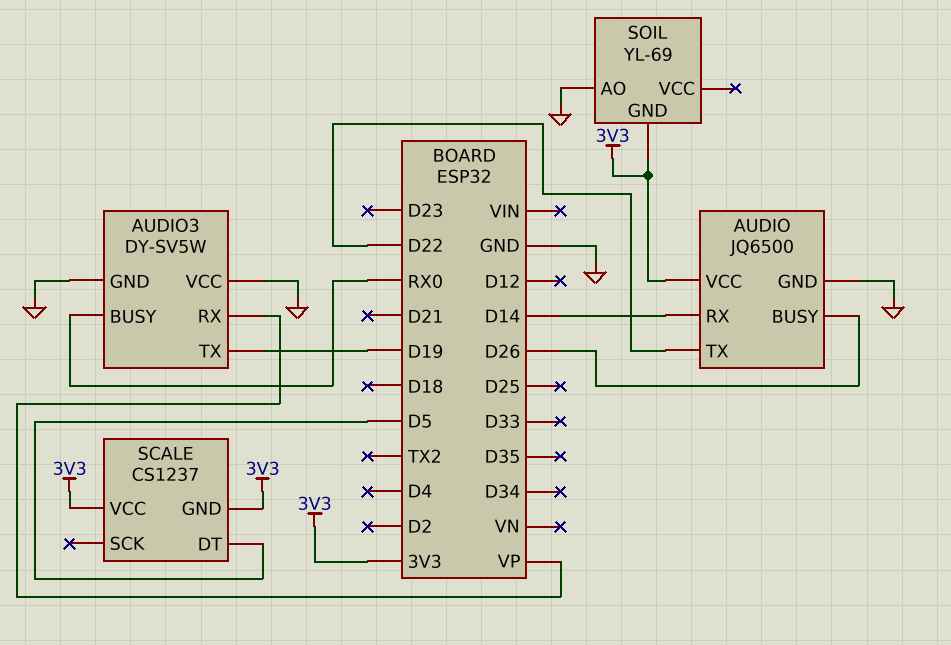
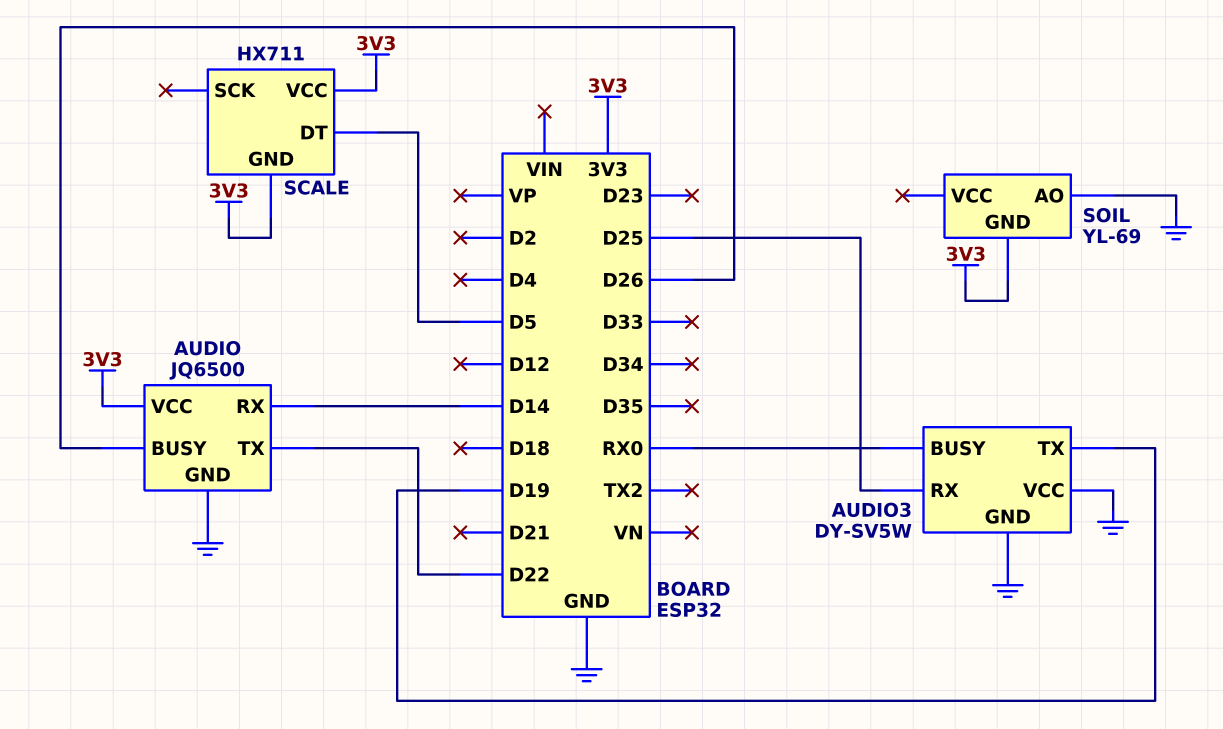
AUDIO3 pin RX: VP -> D25
SCALE: CS1237 -> HX711

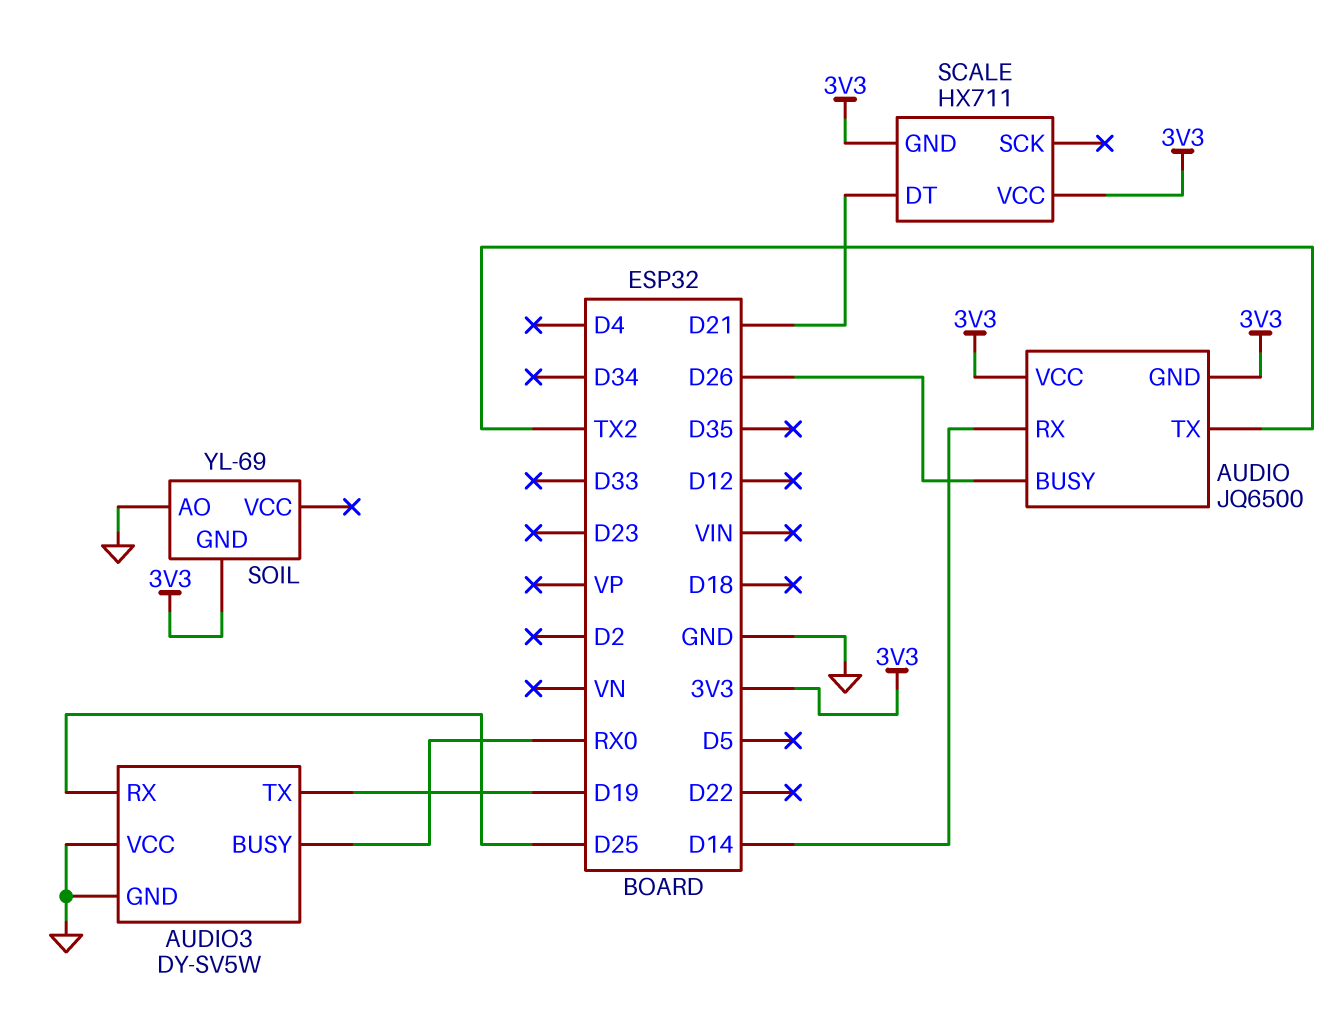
AUDIO pin GND: GND -> 3V3
AUDIO pin TX: D22 -> TX2
SCALE pin DT: D5 -> D21

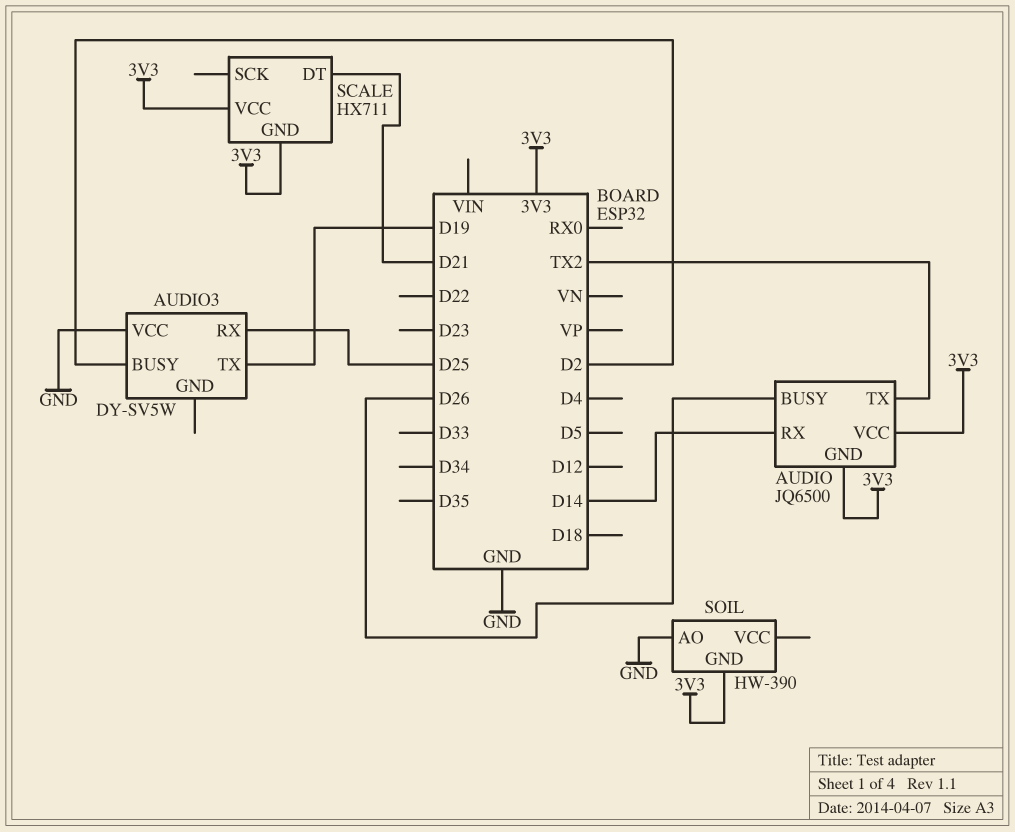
AUDIO3 pin BUSY: RX0 -> D2
AUDIO3 pin GND: GND -> none
SOIL: YL-69 -> HW-390

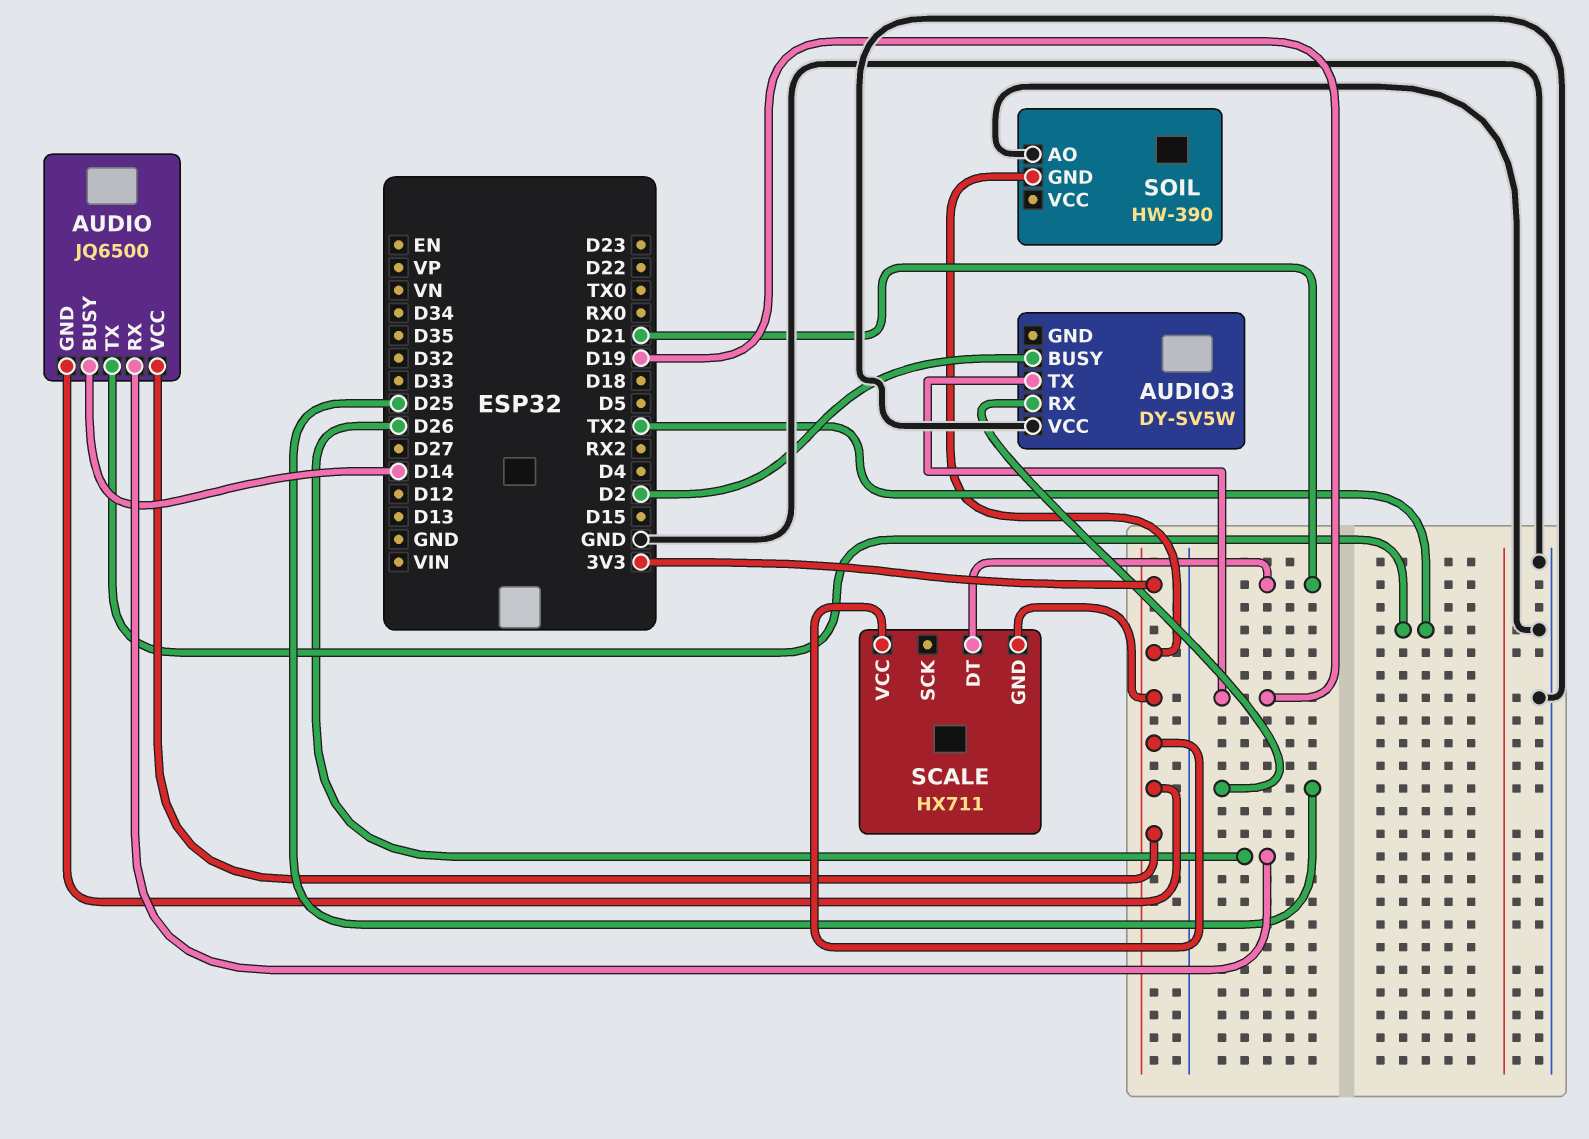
AUDIO pin BUSY: D26 -> D14
AUDIO pin RX: D14 -> D26

